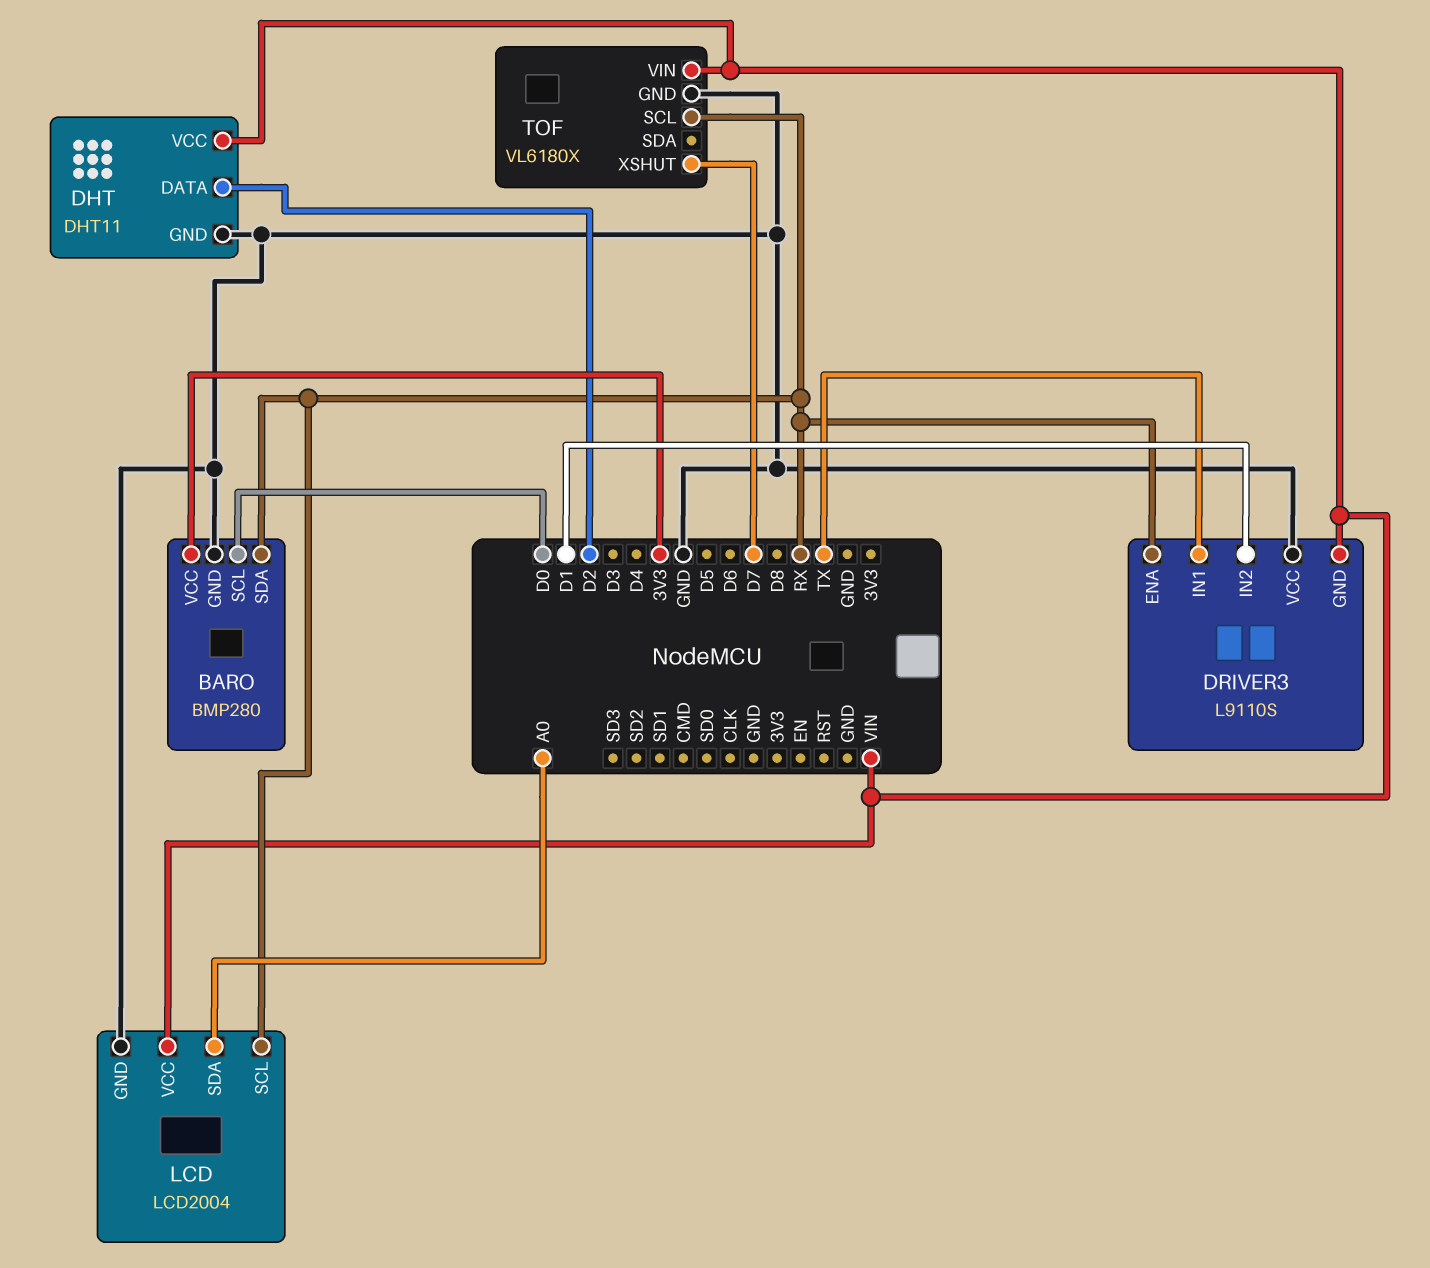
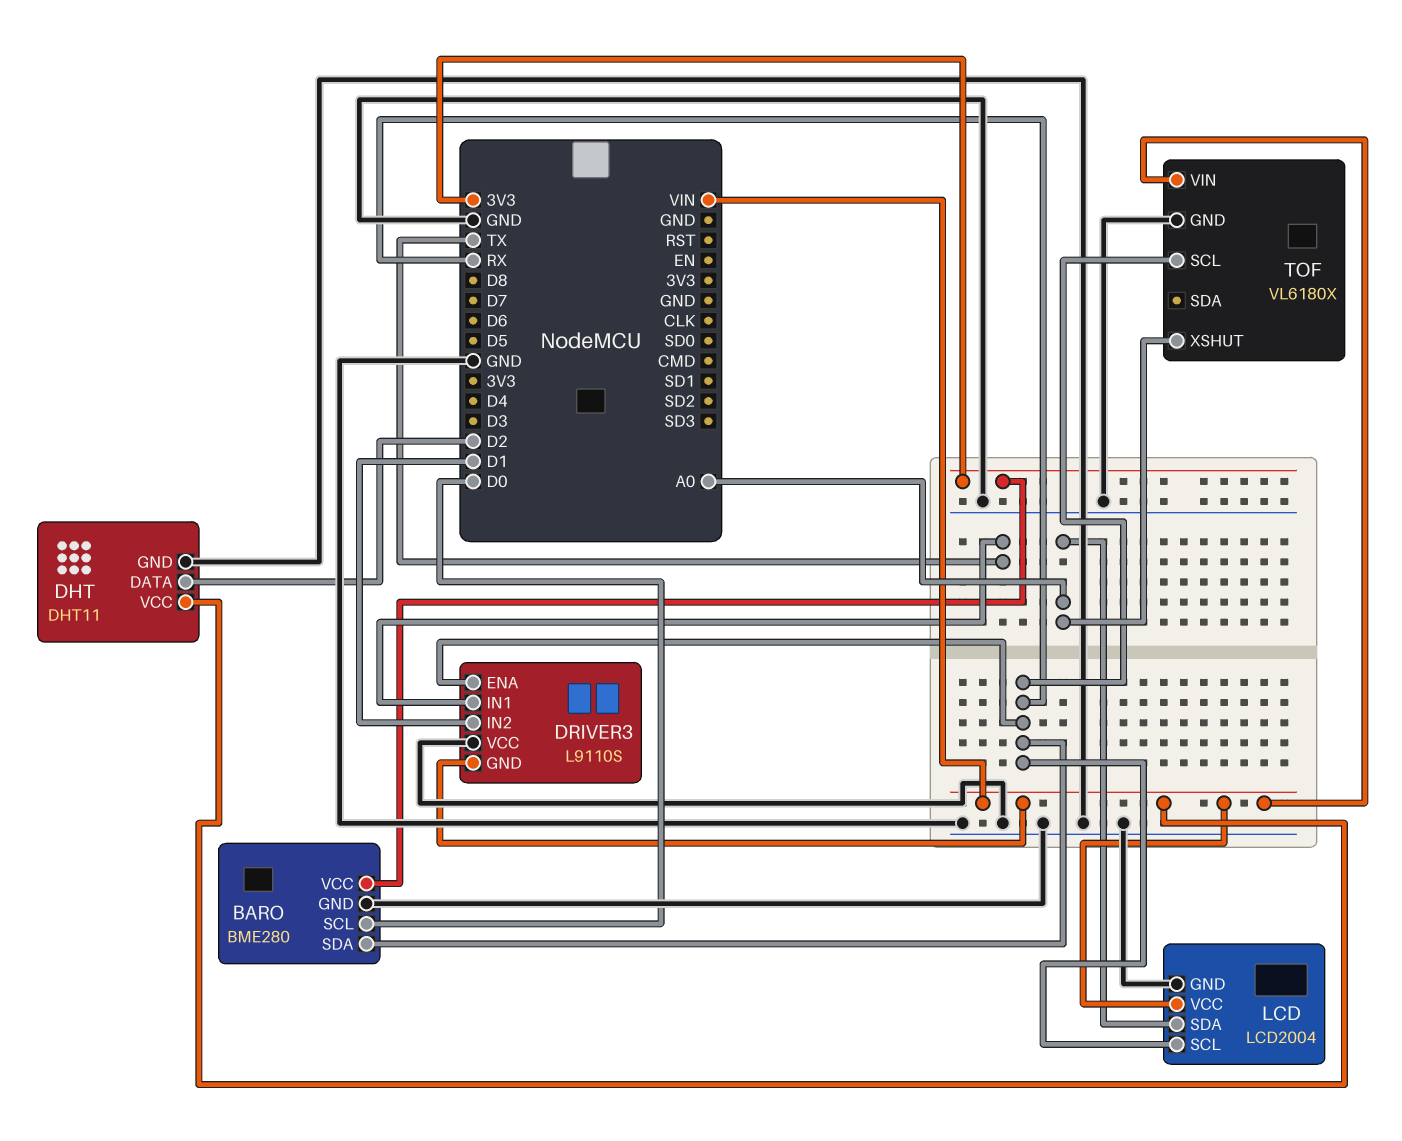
BARO: BMP280 -> BME280
TOF pin XSHUT: D7 -> A0

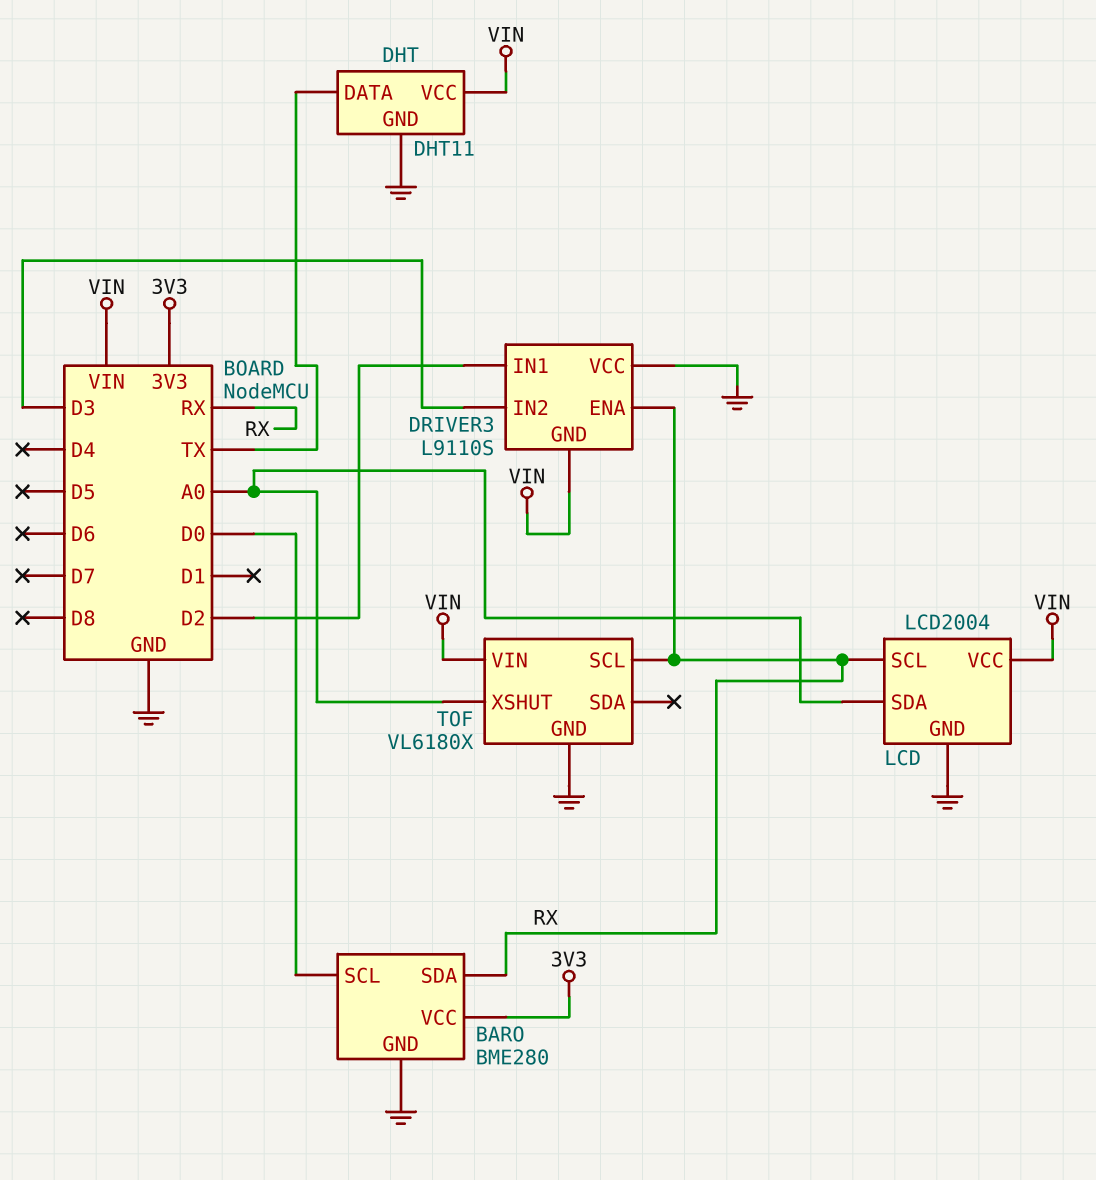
DHT pin DATA: D2 -> TX
DRIVER3 pin IN1: TX -> D2
DRIVER3 pin IN2: D1 -> D3

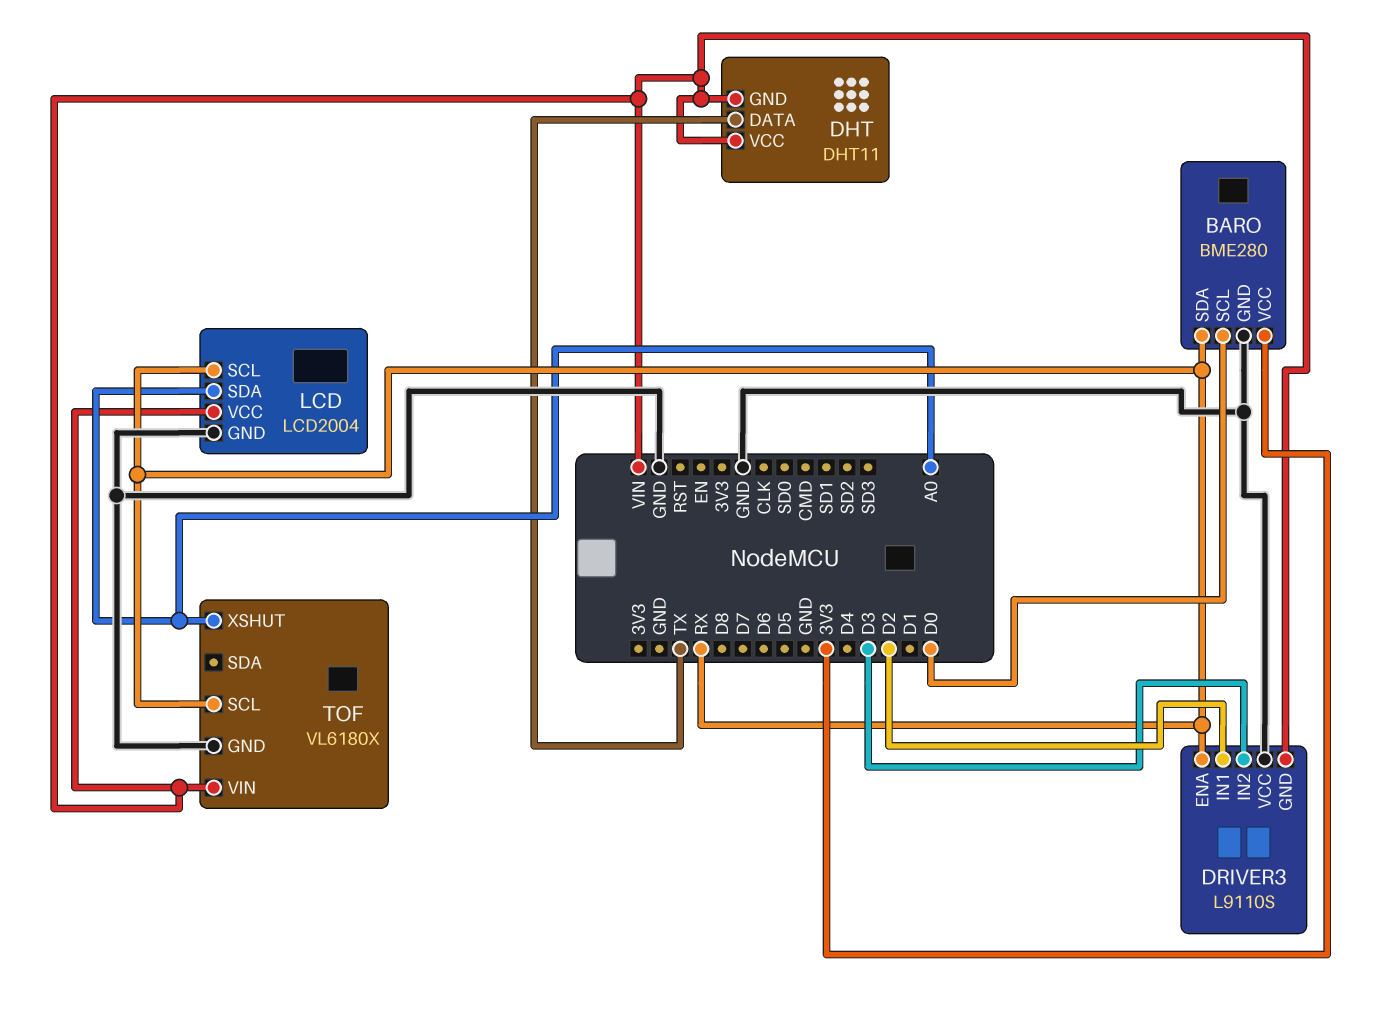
DHT pin GND: GND -> VIN

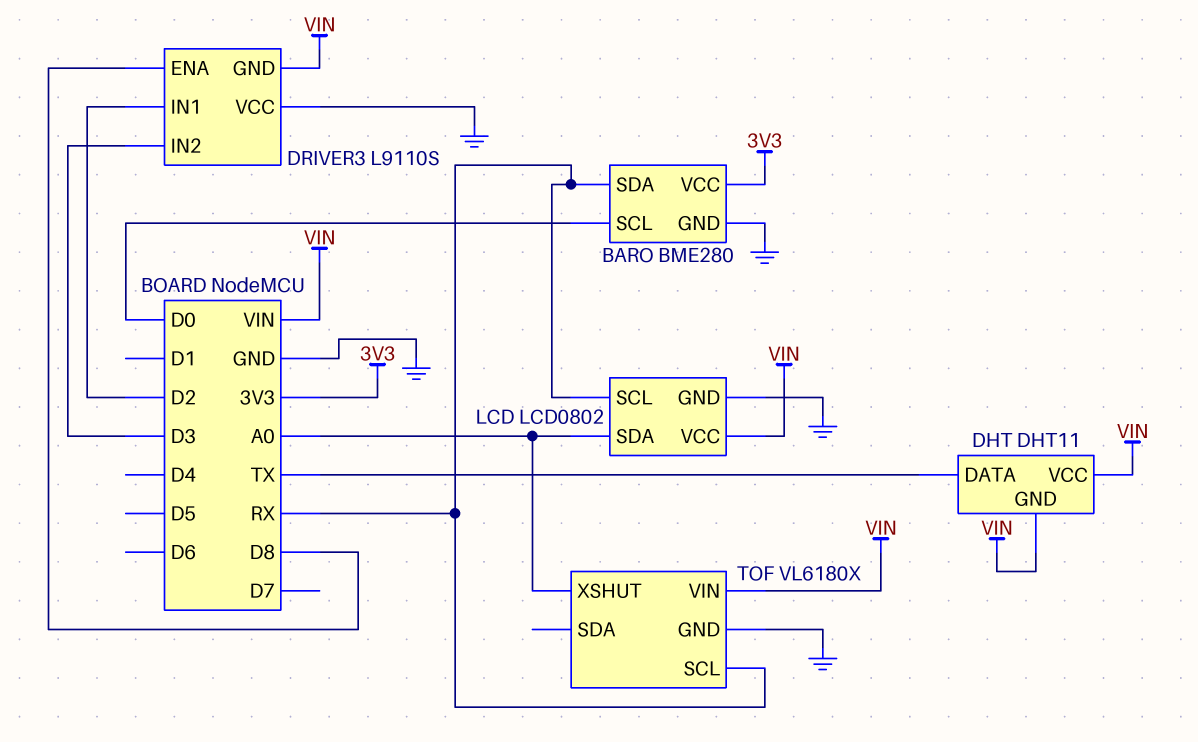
DRIVER3 pin ENA: RX -> D8
LCD: LCD2004 -> LCD0802

